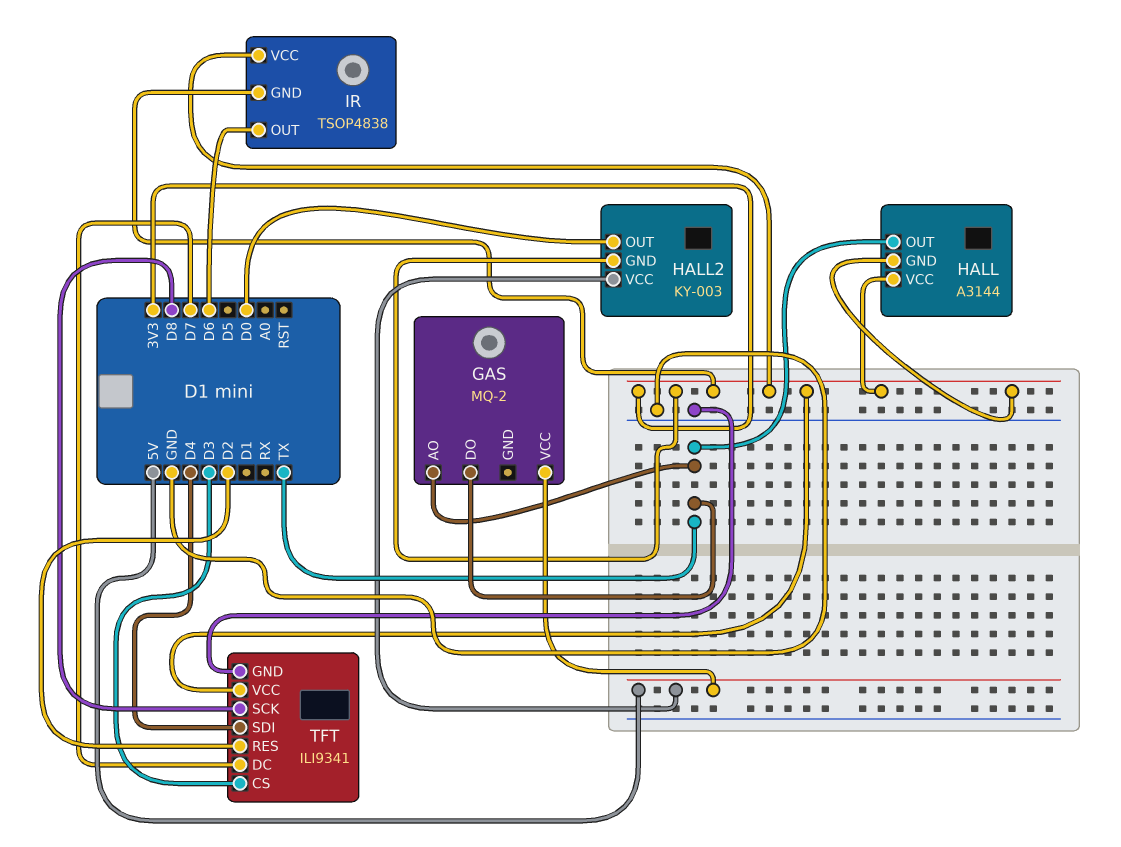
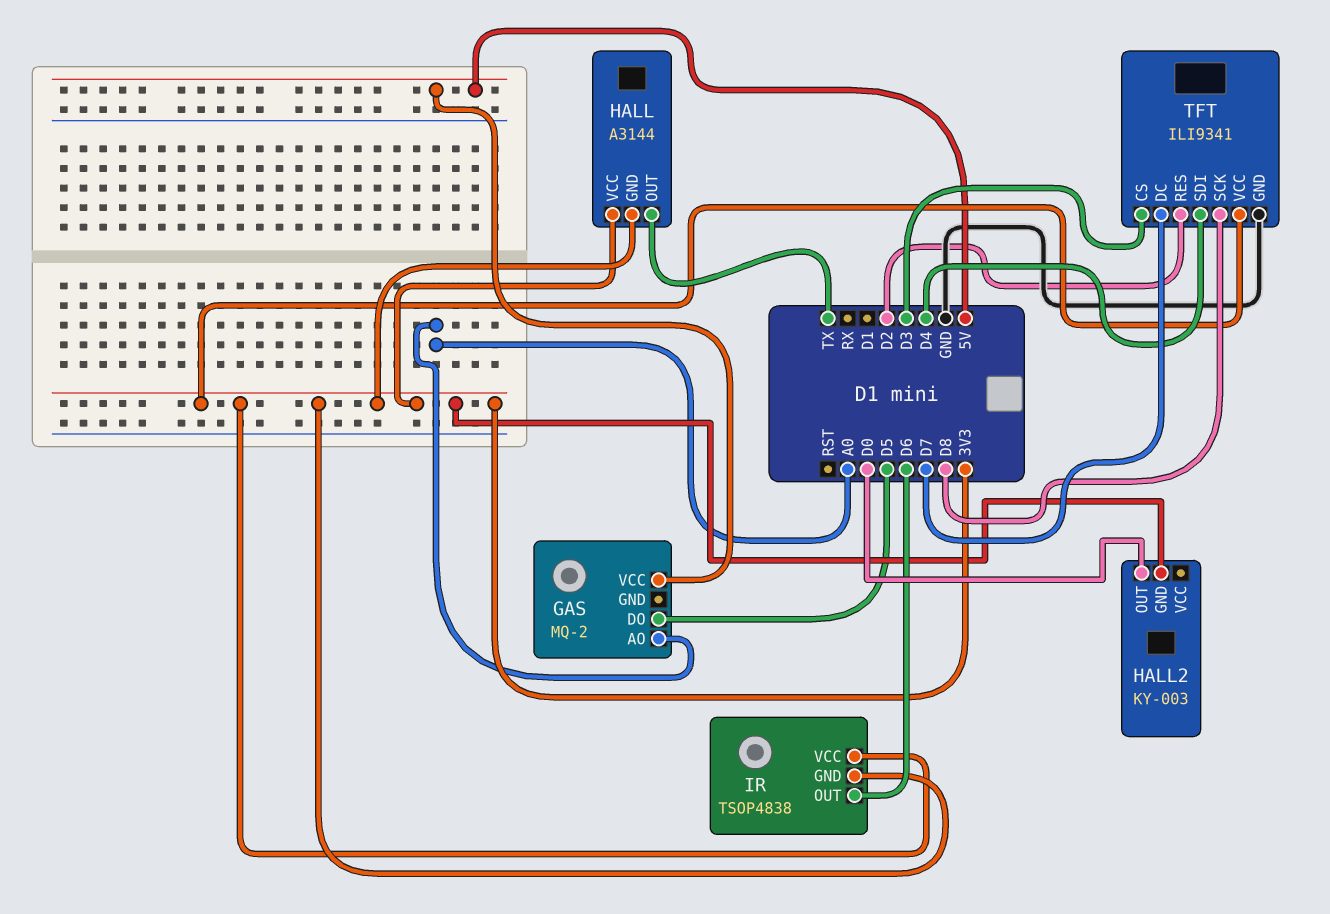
GAS pin AO: TX -> A0
GAS pin DO: TX -> D5
HALL2 pin VCC: 5V -> none

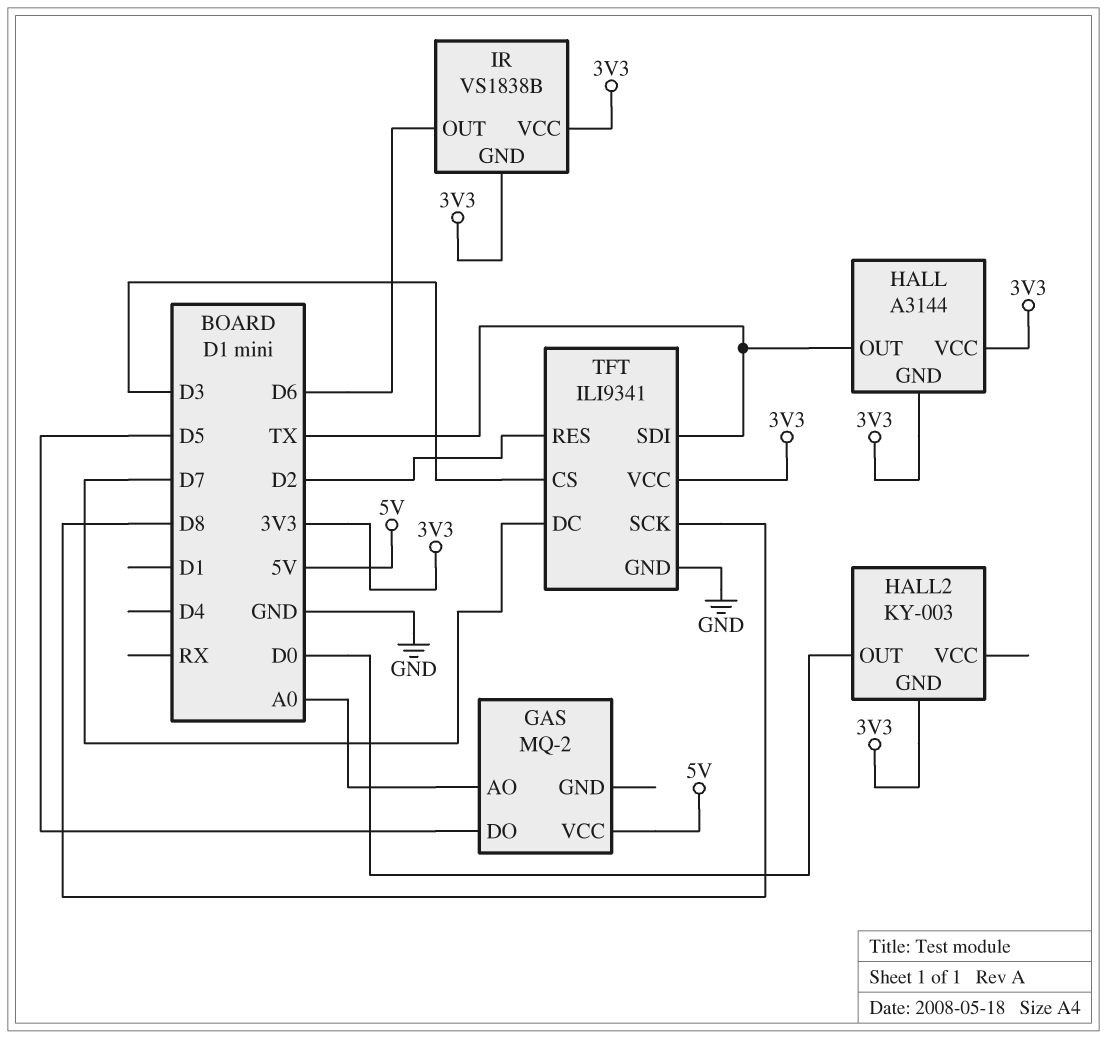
IR: TSOP4838 -> VS1838B
TFT pin SDI: D4 -> TX

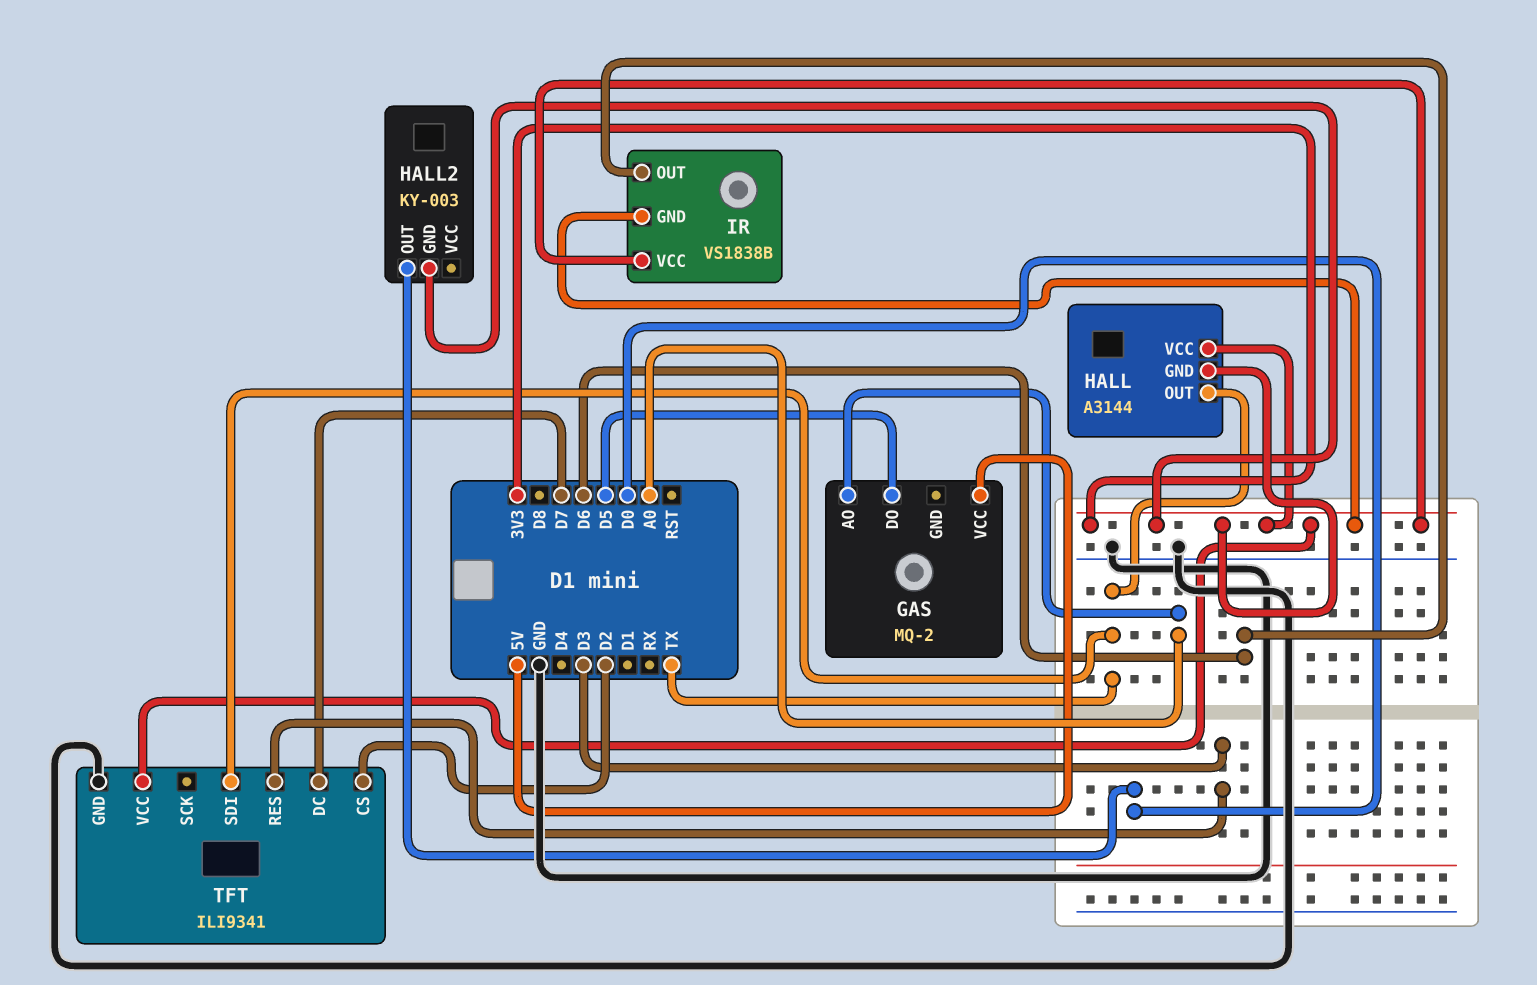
TFT pin CS: D3 -> D2
TFT pin RES: D2 -> D3
TFT pin SCK: D8 -> none

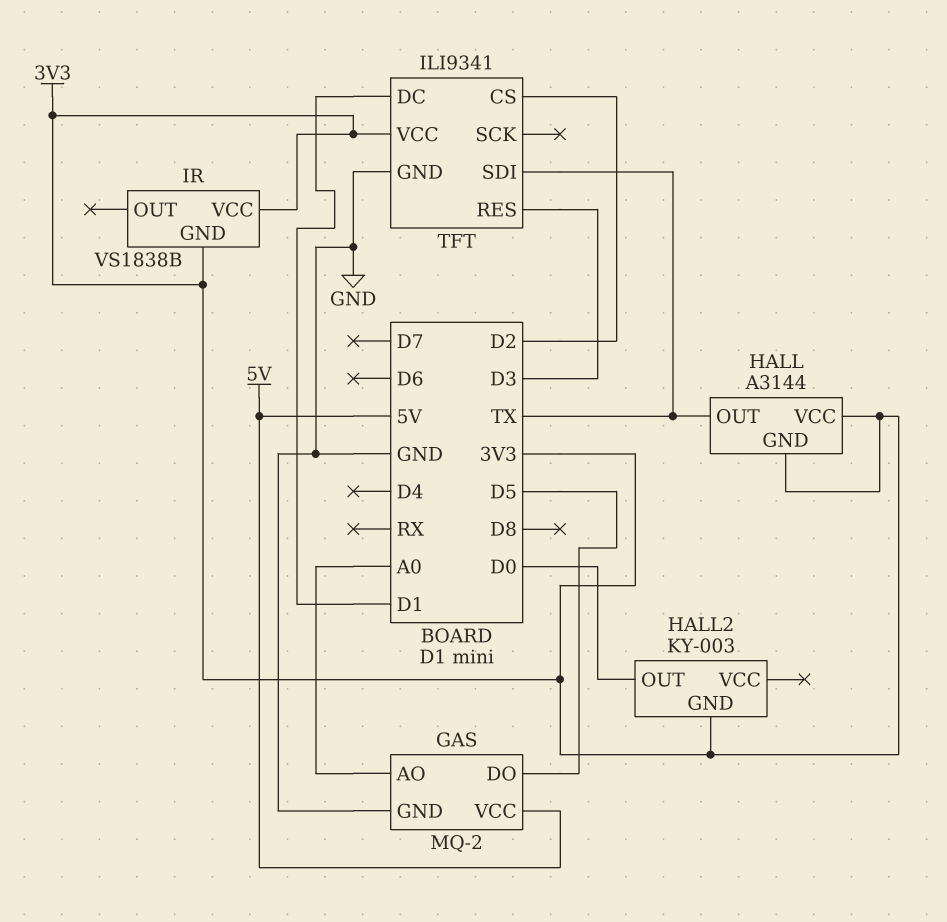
GAS pin GND: none -> GND
IR pin OUT: D6 -> none
TFT pin DC: D7 -> D1

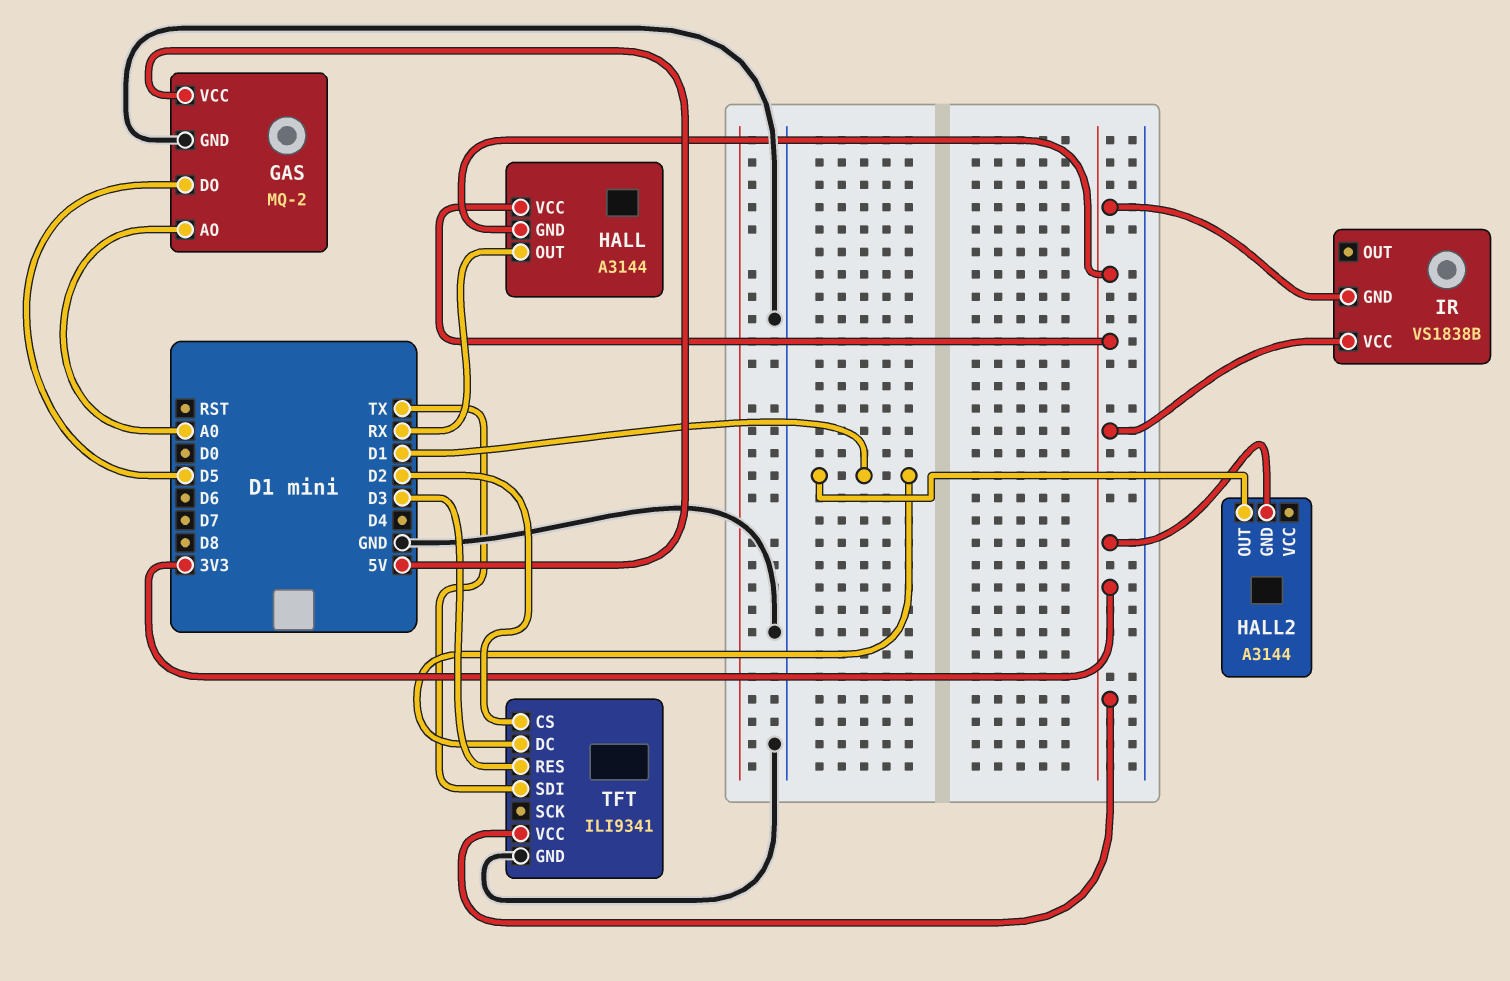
HALL pin OUT: TX -> RX
HALL2: KY-003 -> A3144
HALL2 pin OUT: D0 -> D1

